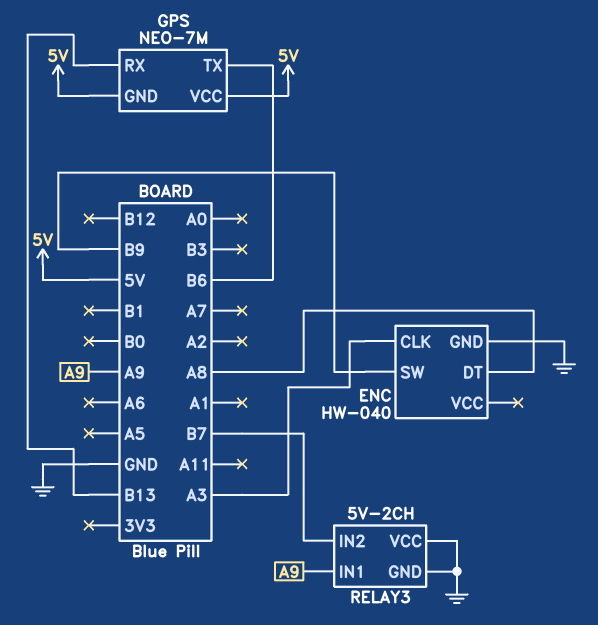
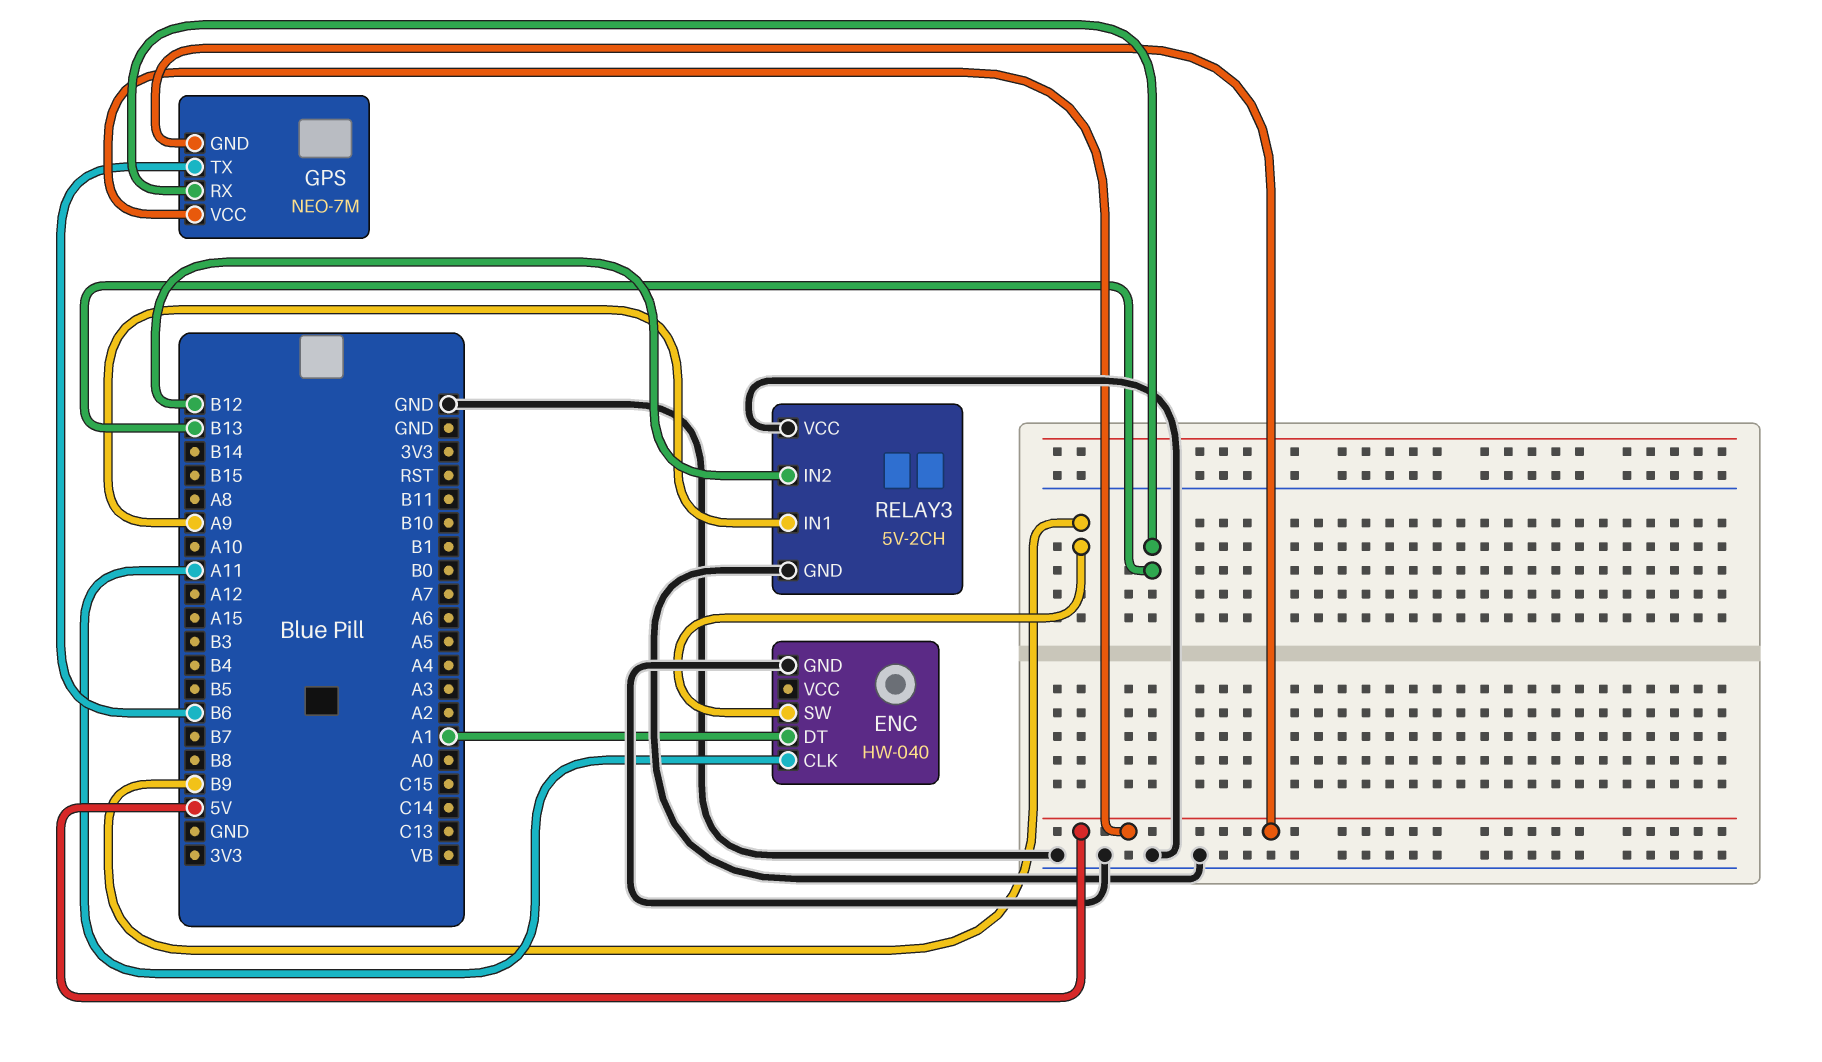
ENC pin CLK: A3 -> A11
ENC pin DT: A8 -> A1
RELAY3 pin IN2: B7 -> B12

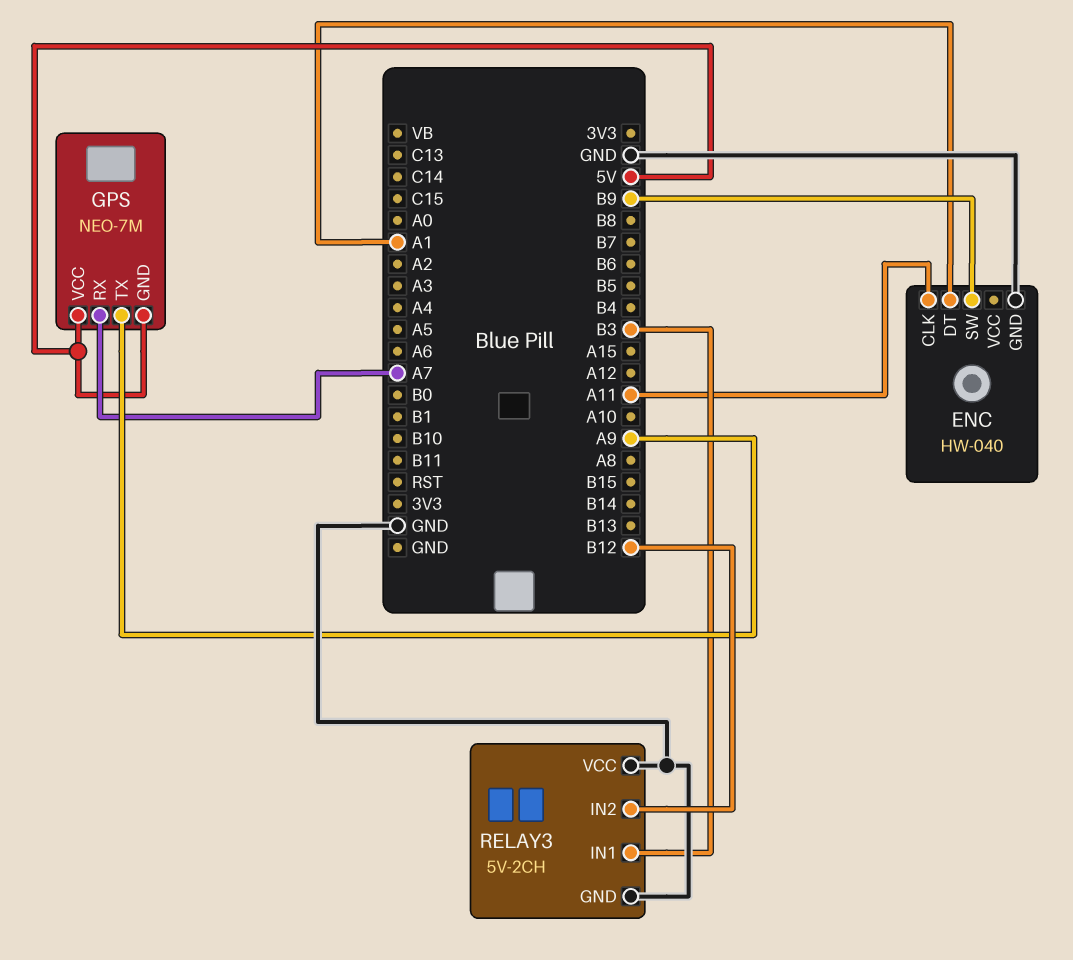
GPS pin RX: B13 -> A7
GPS pin TX: B6 -> A9
RELAY3 pin IN1: A9 -> B3

